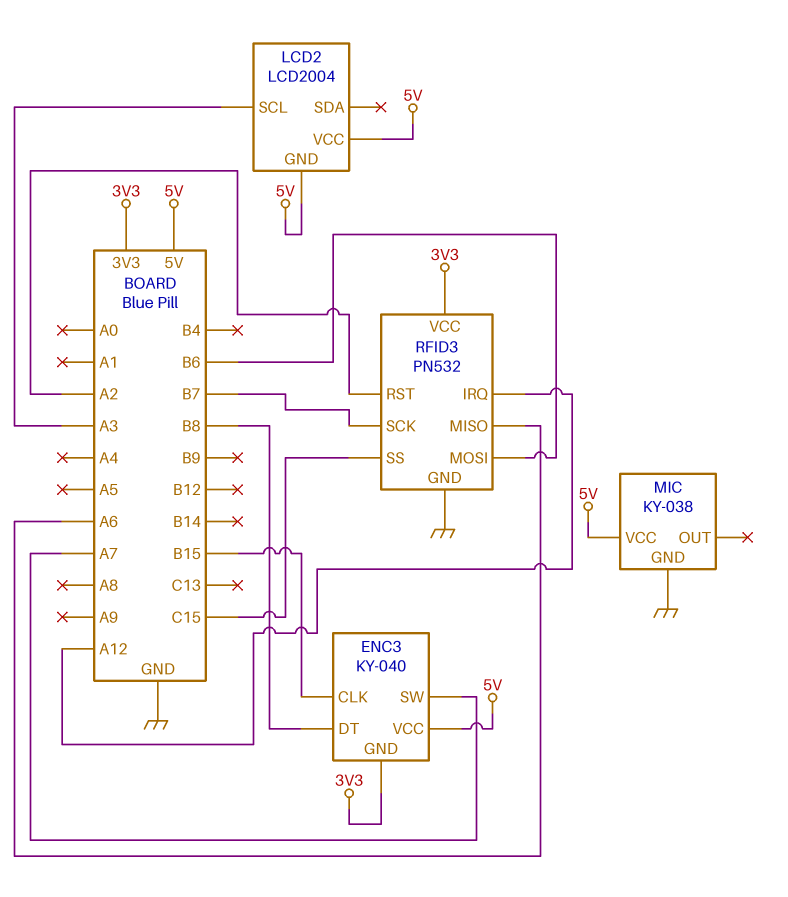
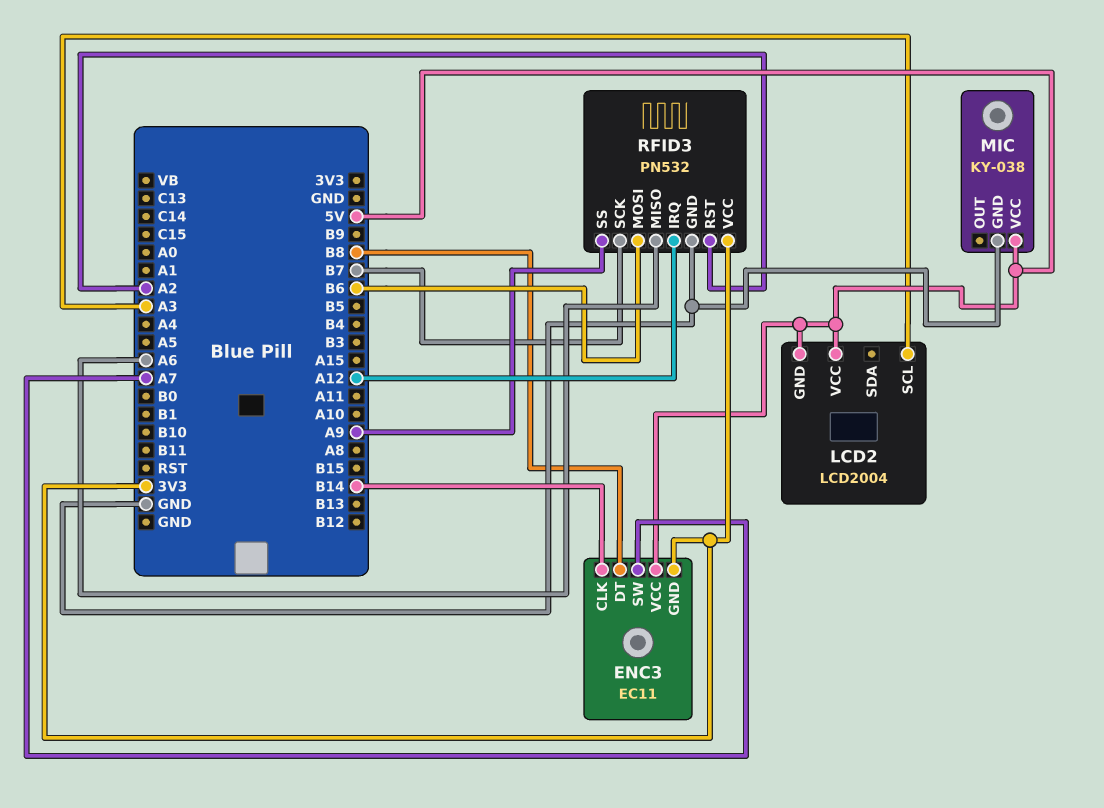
ENC3: KY-040 -> EC11
ENC3 pin CLK: B15 -> B14
RFID3 pin SS: C15 -> A9

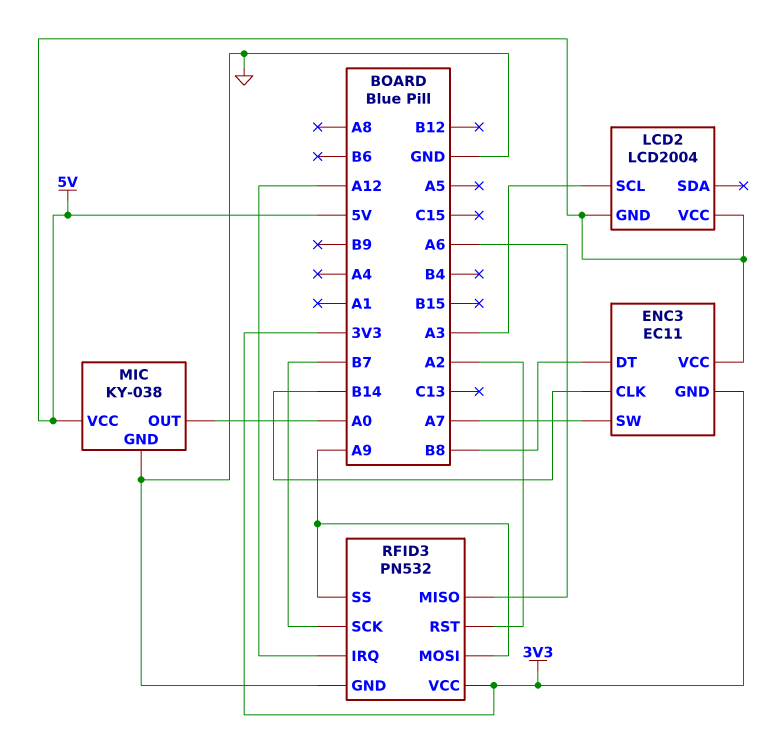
MIC pin OUT: none -> A0
RFID3 pin MOSI: B6 -> A9

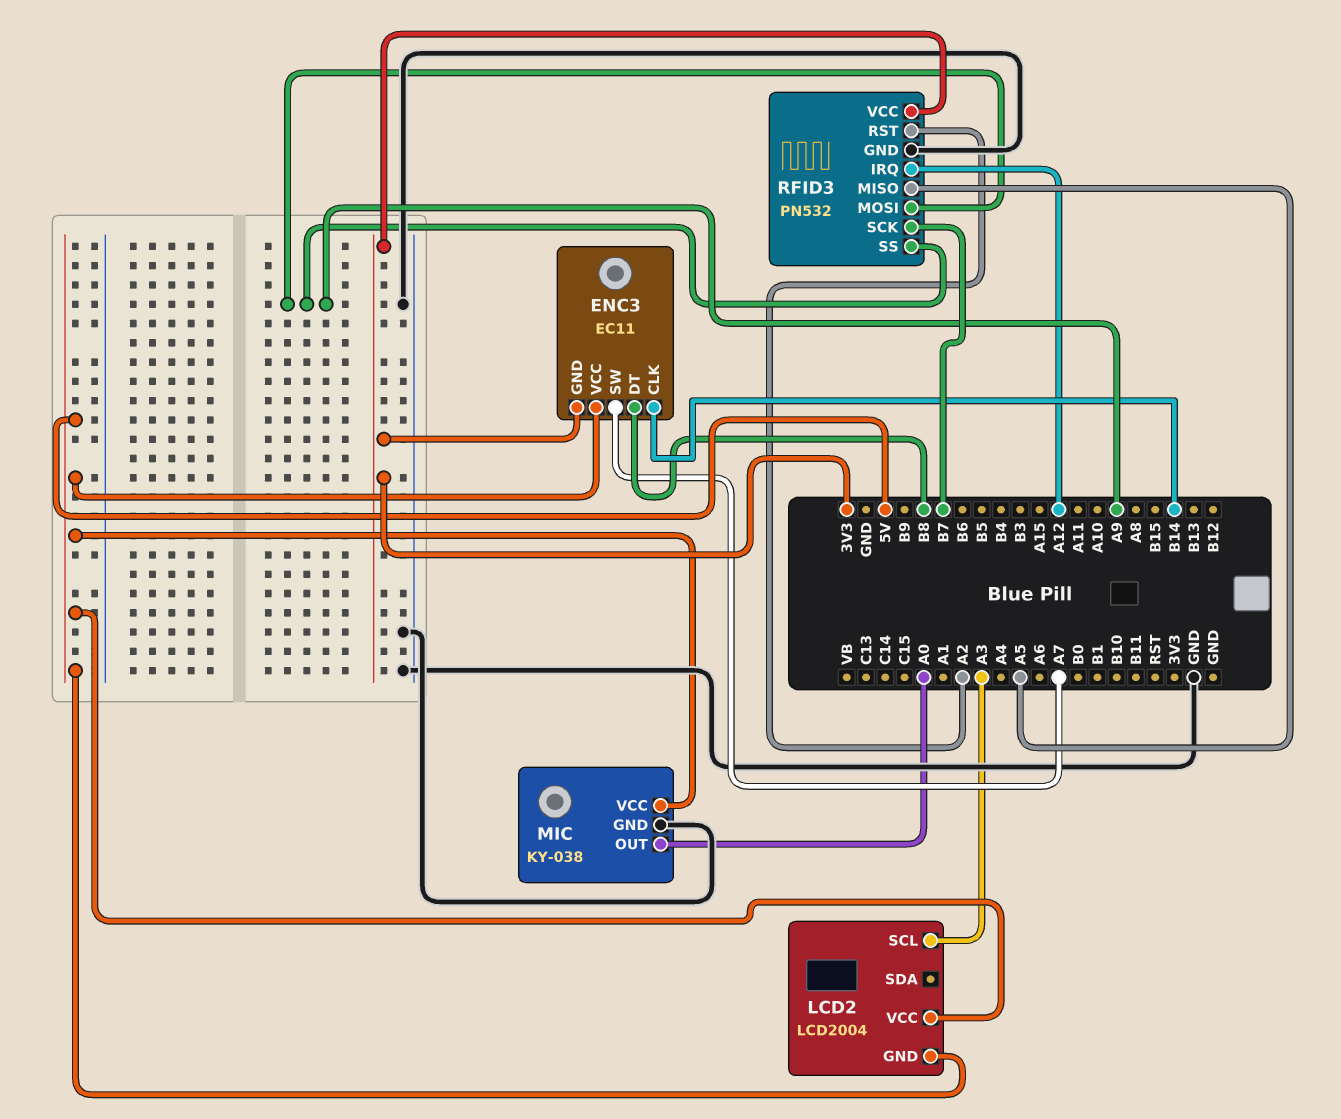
RFID3 pin MISO: A6 -> A5

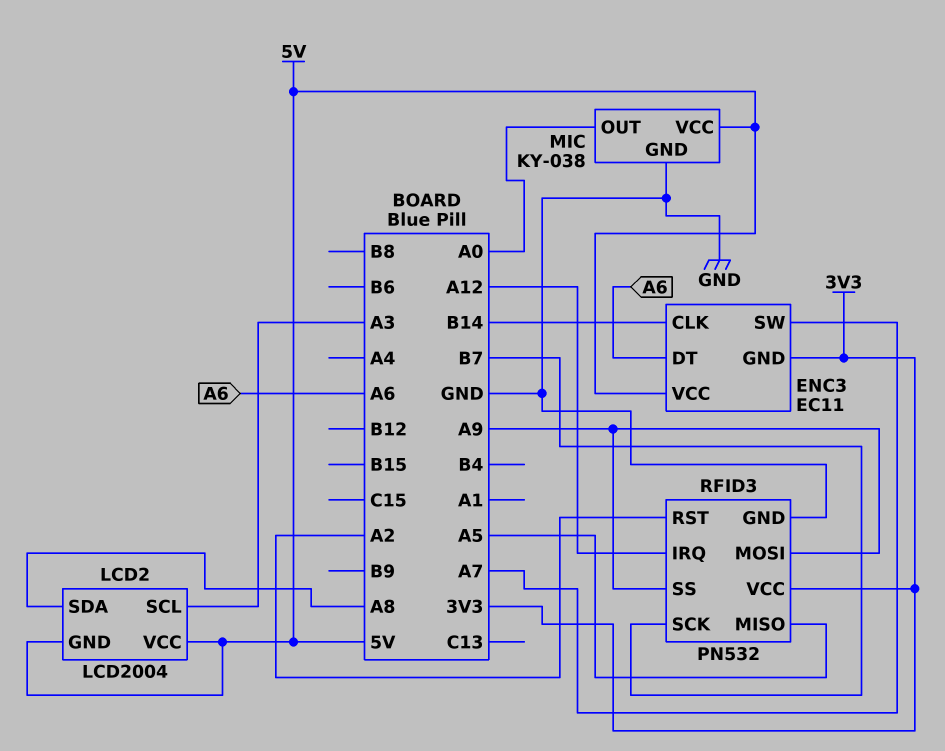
ENC3 pin DT: B8 -> A6
LCD2 pin SDA: none -> A8

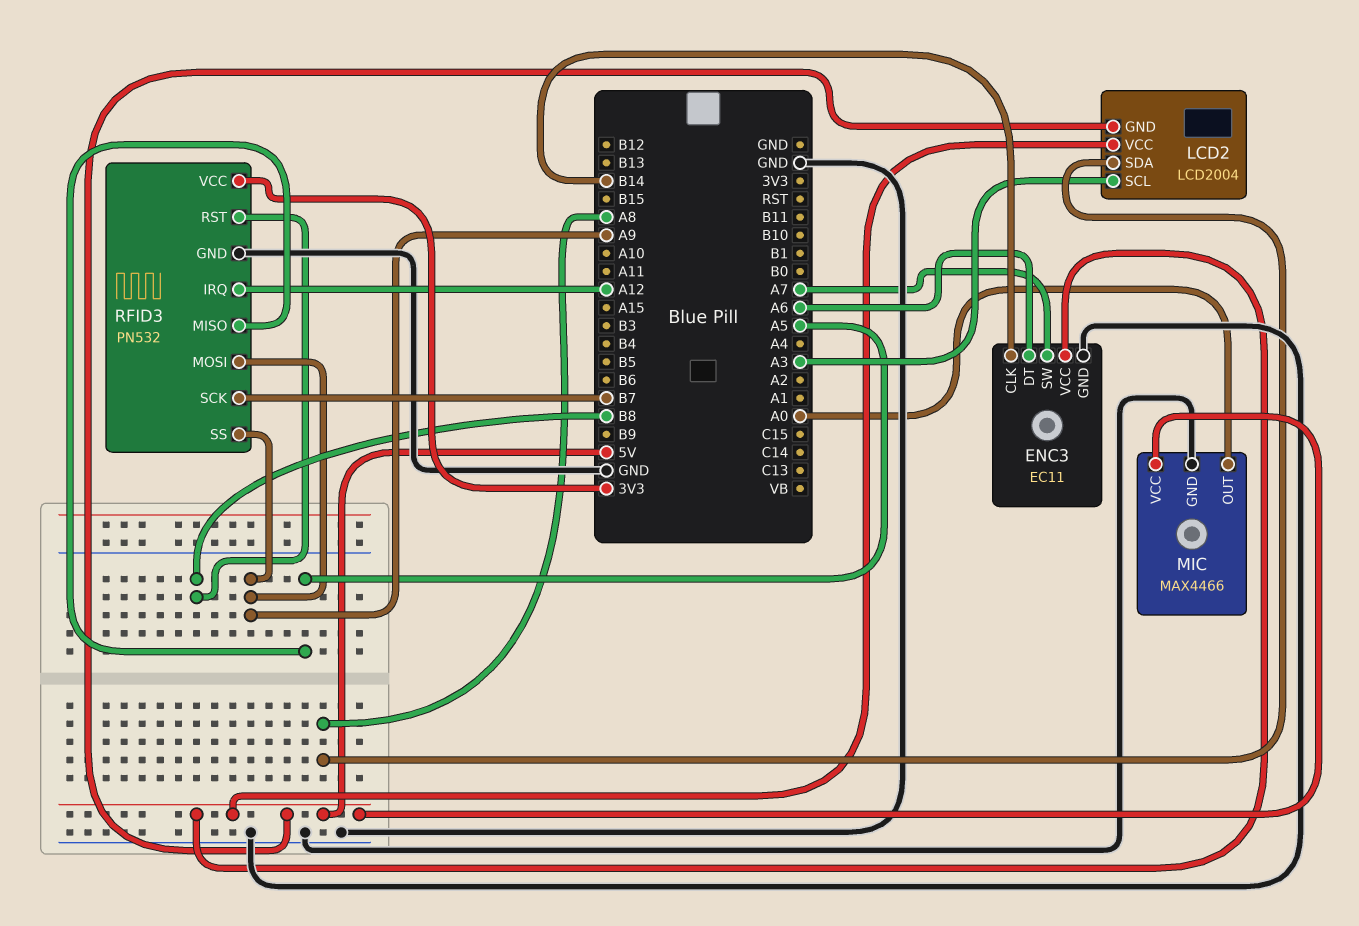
ENC3 pin GND: 3V3 -> GND
MIC: KY-038 -> MAX4466
RFID3 pin RST: A2 -> B8

